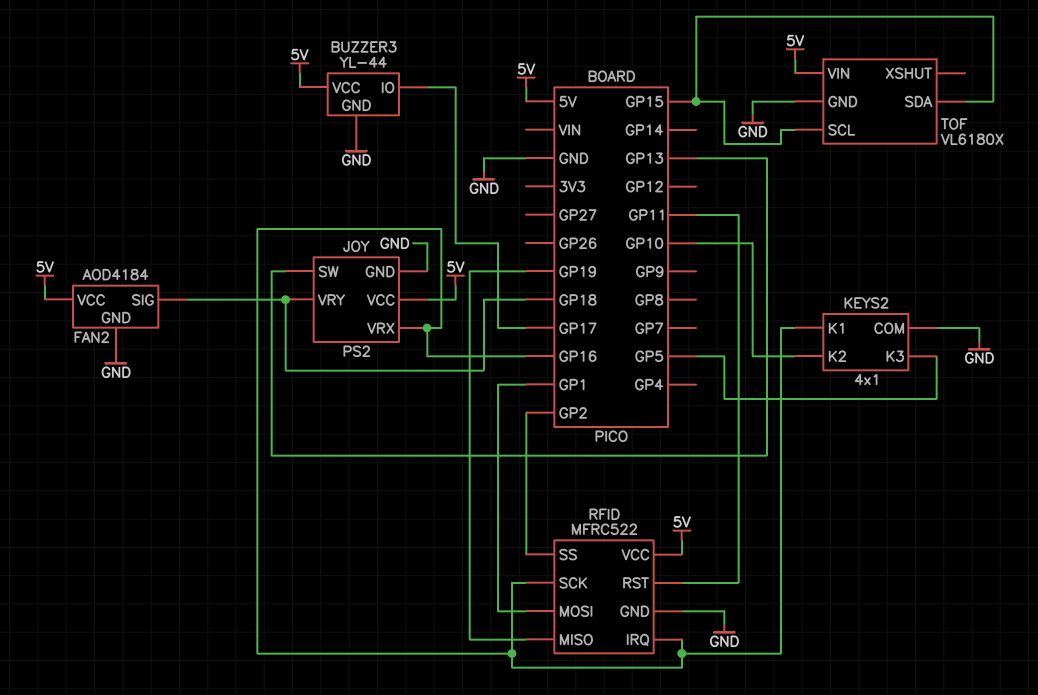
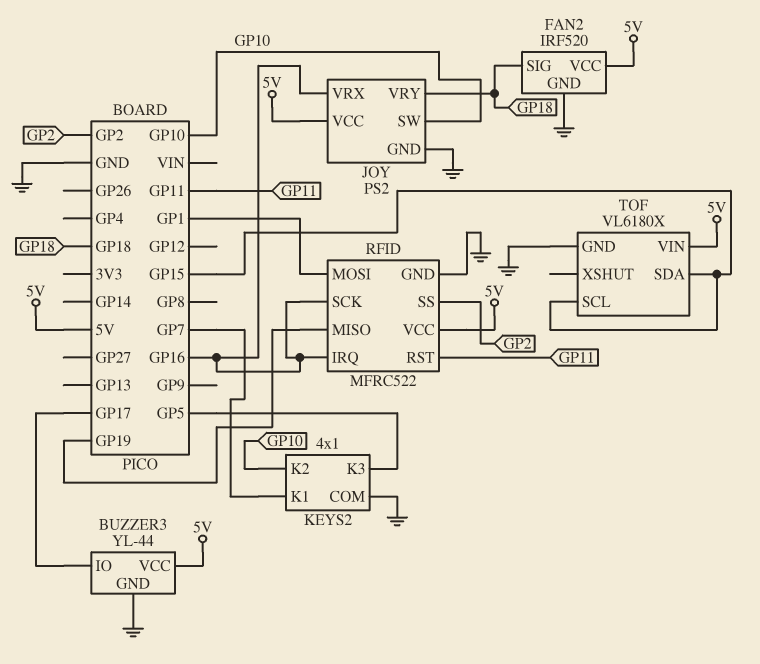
FAN2: AOD4184 -> IRF520
JOY pin SW: GP13 -> GP10
KEYS2 pin K1: GP16 -> GP7

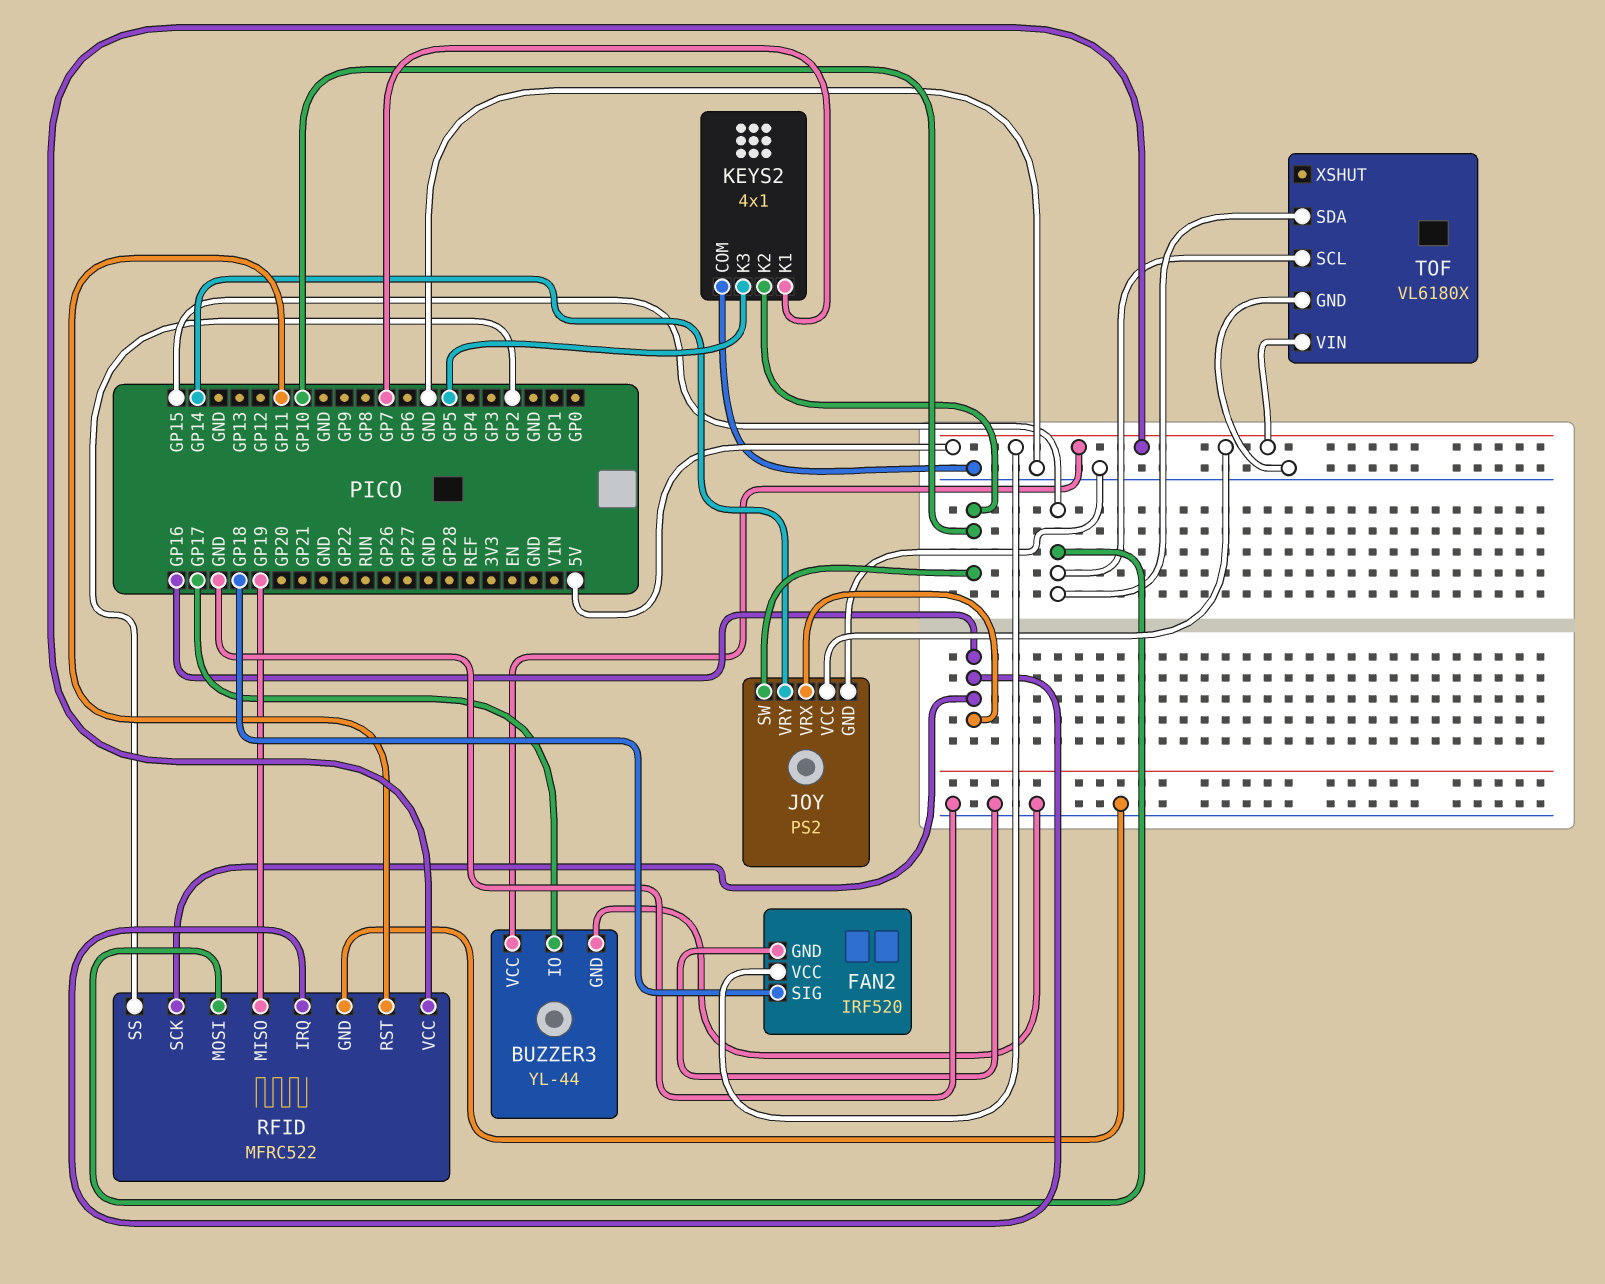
JOY pin VRY: GP18 -> GP14
RFID pin MOSI: GP1 -> GP15

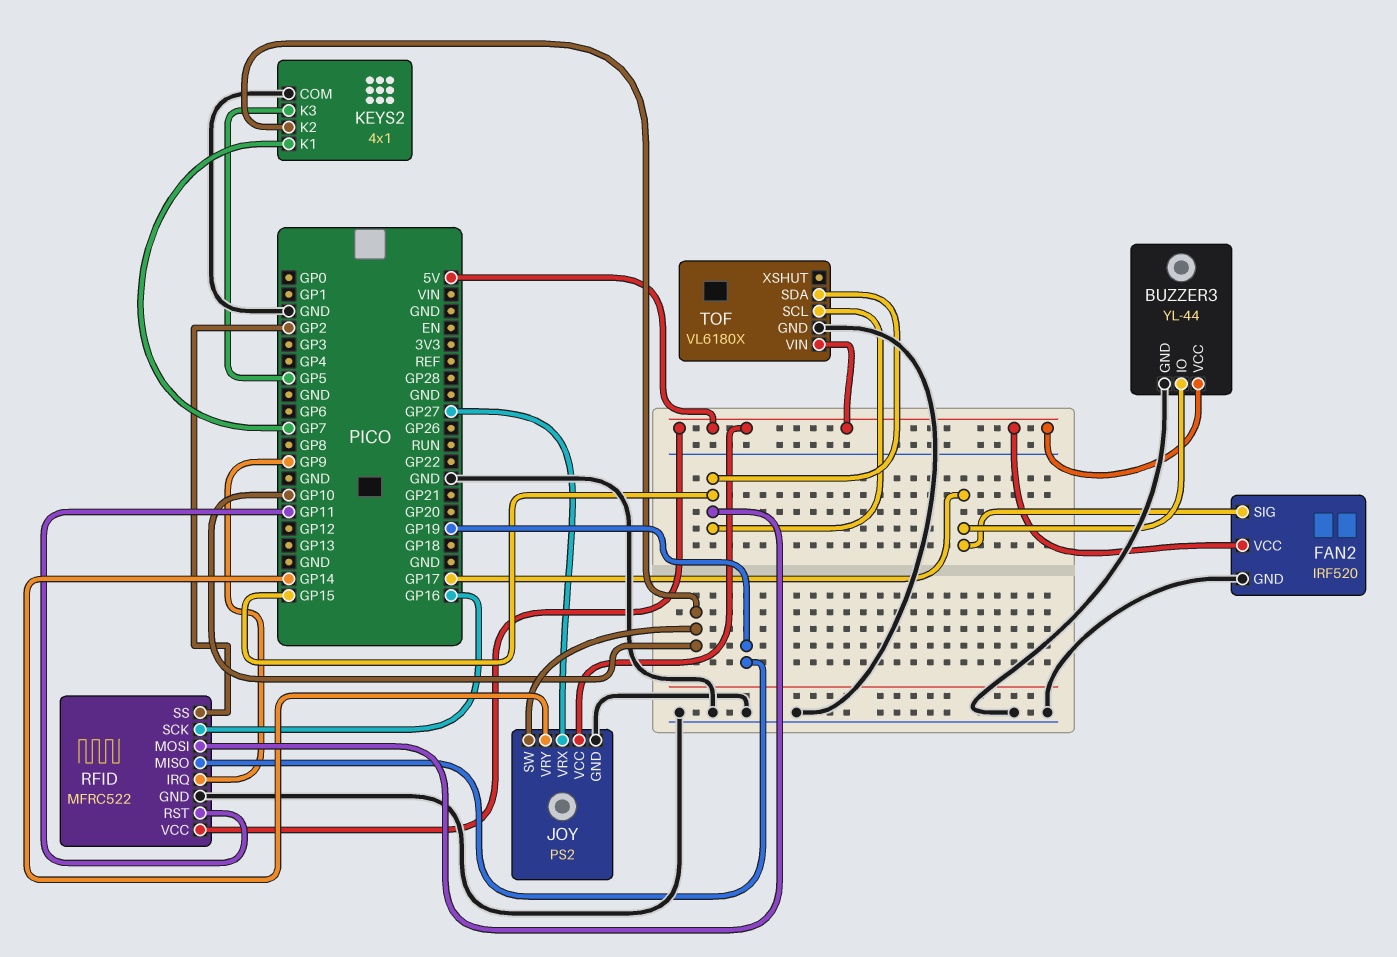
FAN2 pin SIG: GP18 -> GP17
JOY pin VRX: GP16 -> GP27
RFID pin IRQ: GP16 -> GP9

